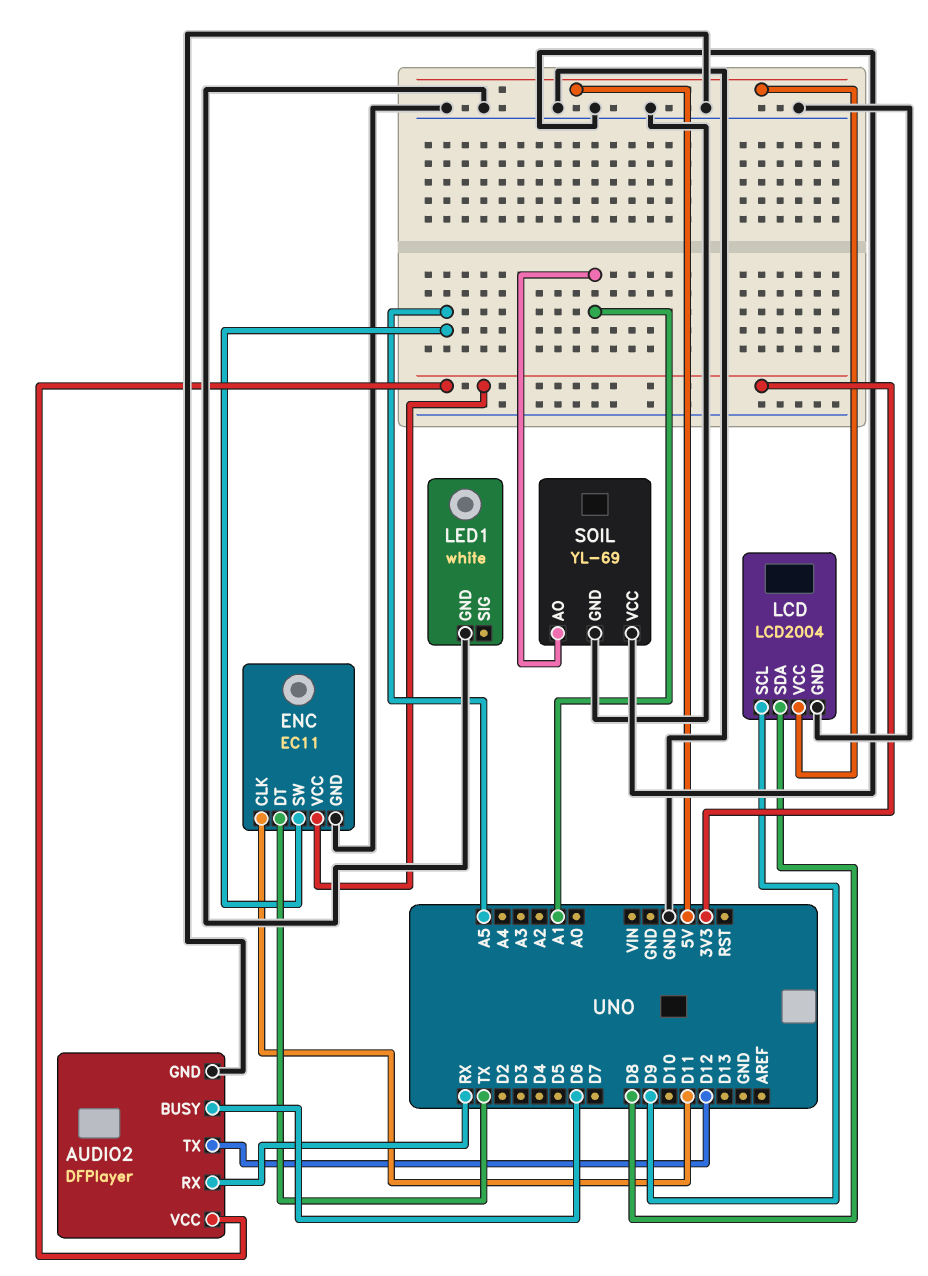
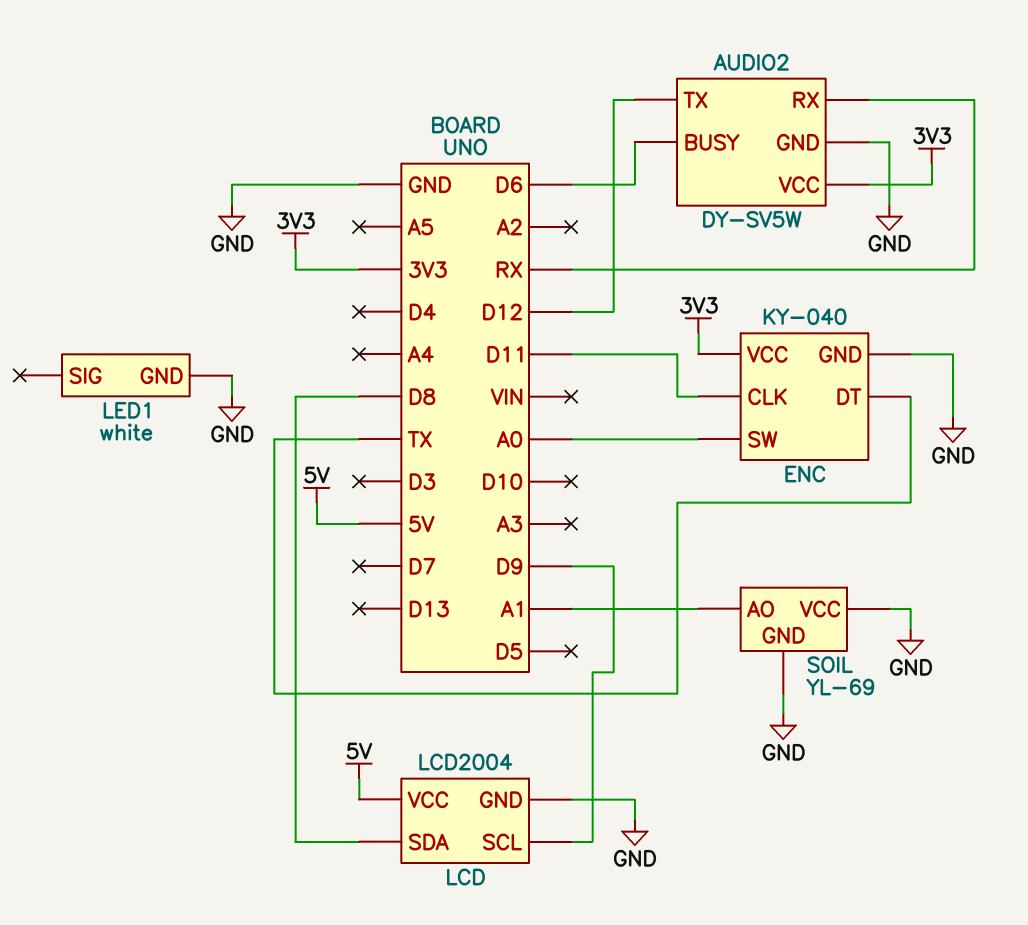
AUDIO2: DFPlayer -> DY-SV5W
ENC: EC11 -> KY-040
ENC pin SW: A5 -> A0

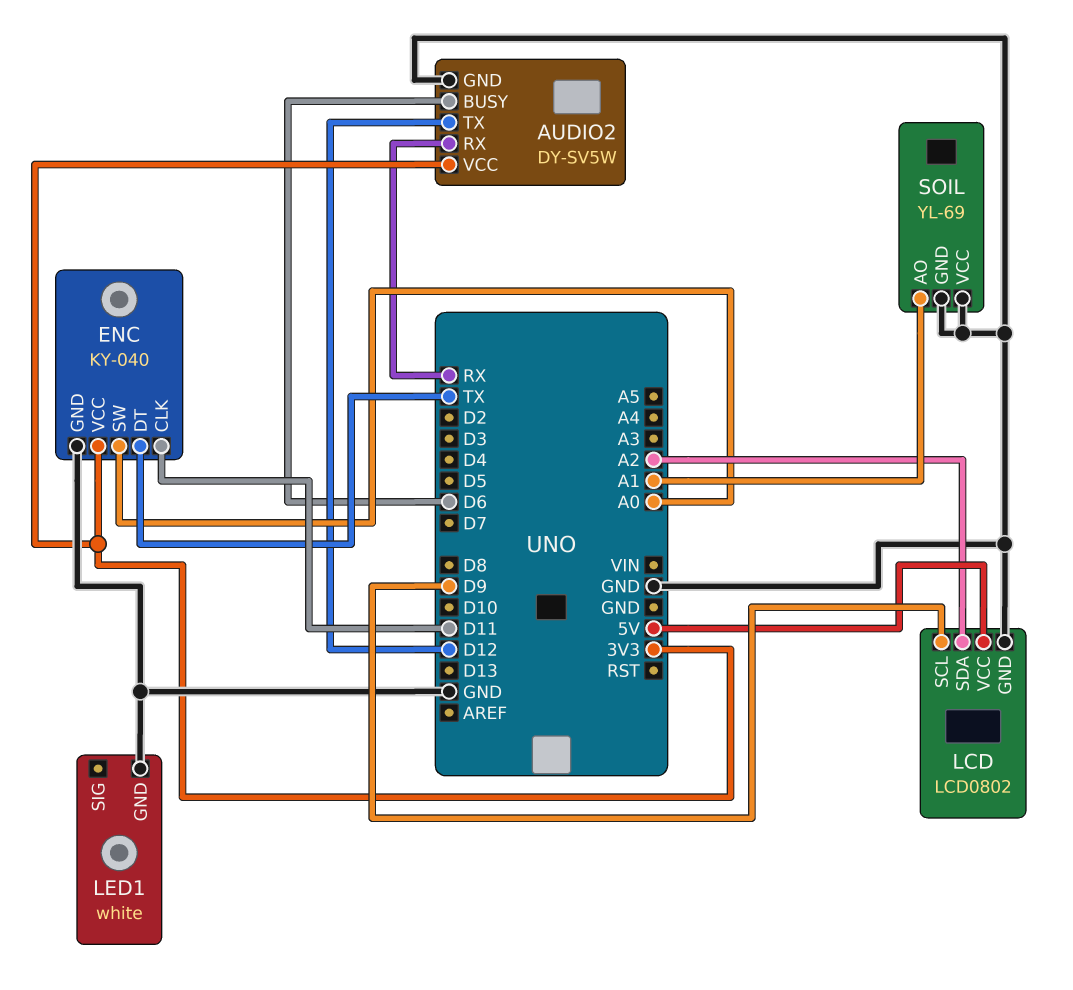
LCD: LCD2004 -> LCD0802
LCD pin SDA: D8 -> A2

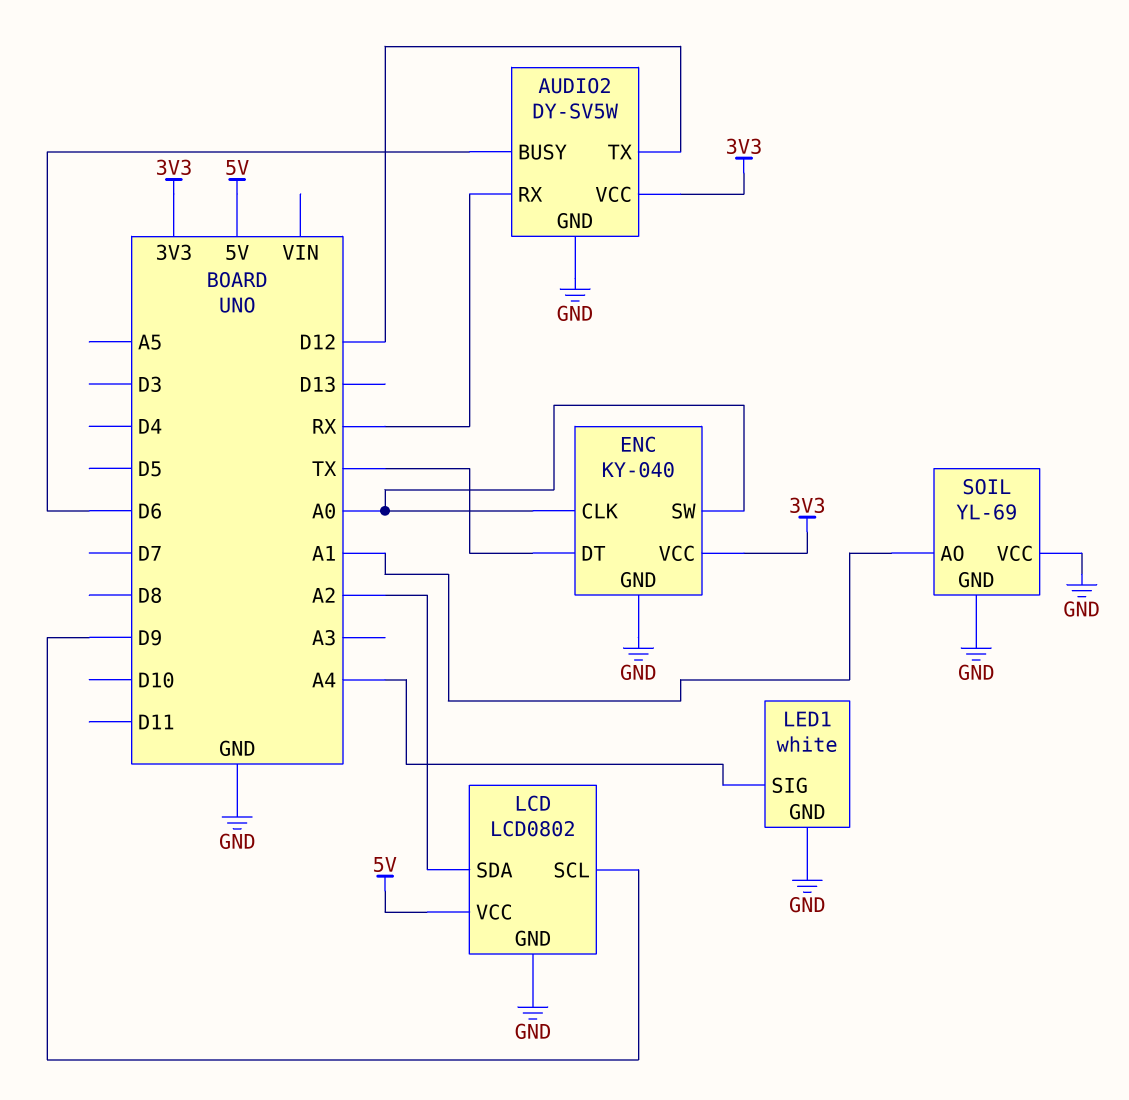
ENC pin CLK: D11 -> A0
LED1 pin SIG: none -> A4

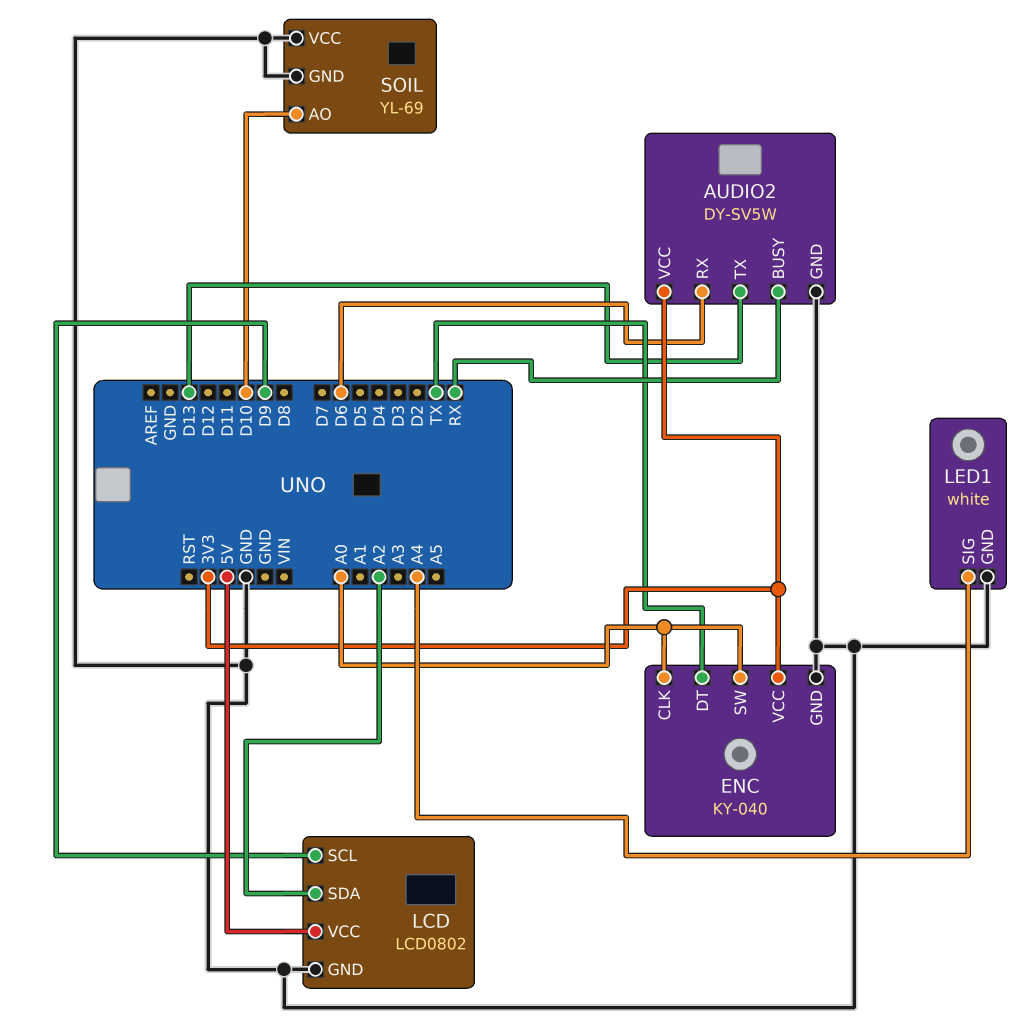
AUDIO2 pin BUSY: D6 -> RX
AUDIO2 pin RX: RX -> D6
AUDIO2 pin TX: D12 -> D13
SOIL pin AO: A1 -> D10

